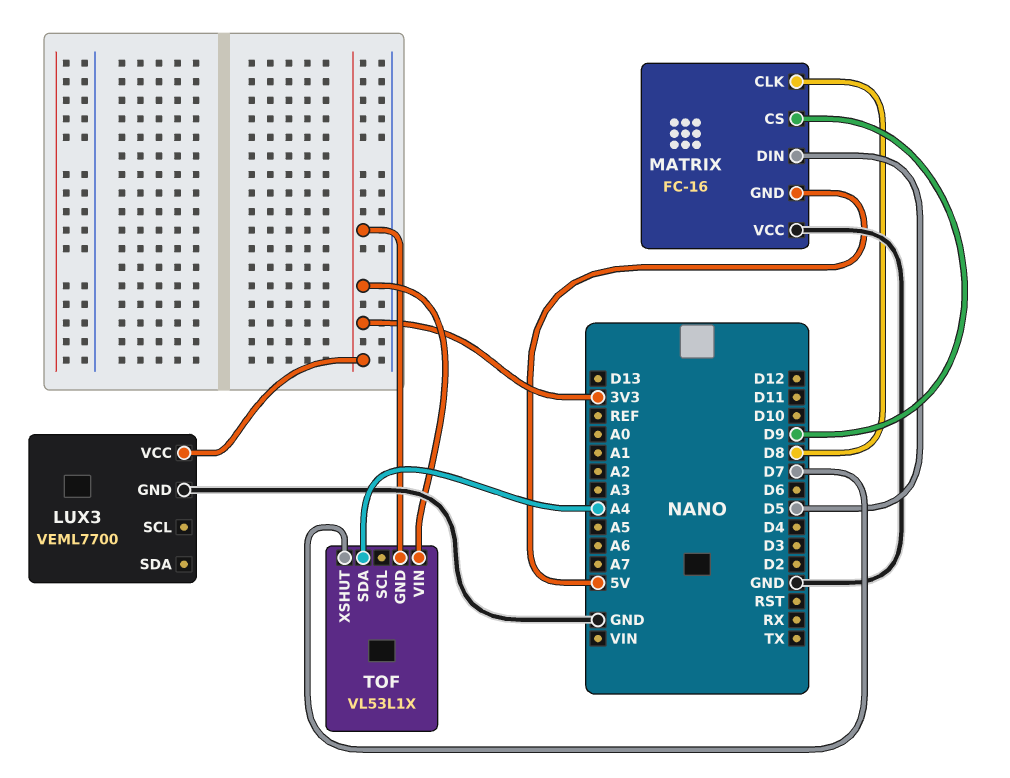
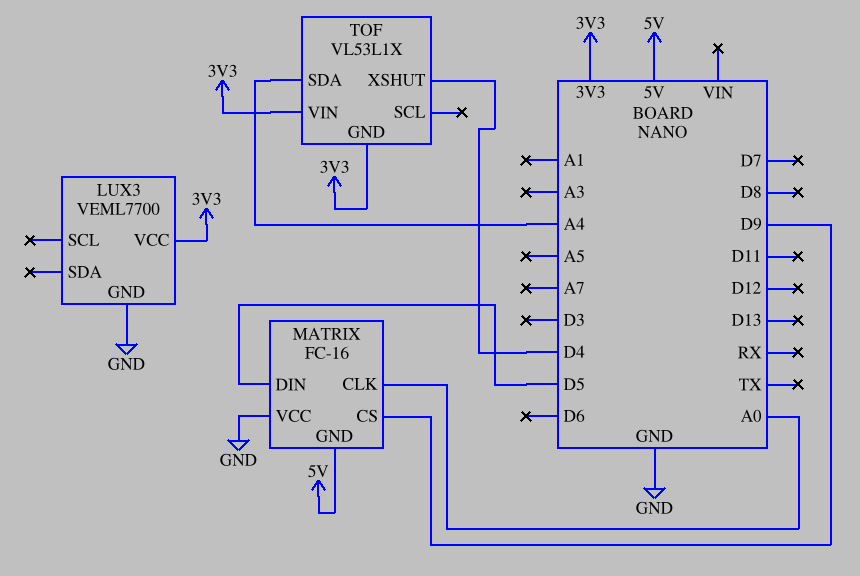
MATRIX pin CLK: D8 -> A0
TOF pin XSHUT: D7 -> D4

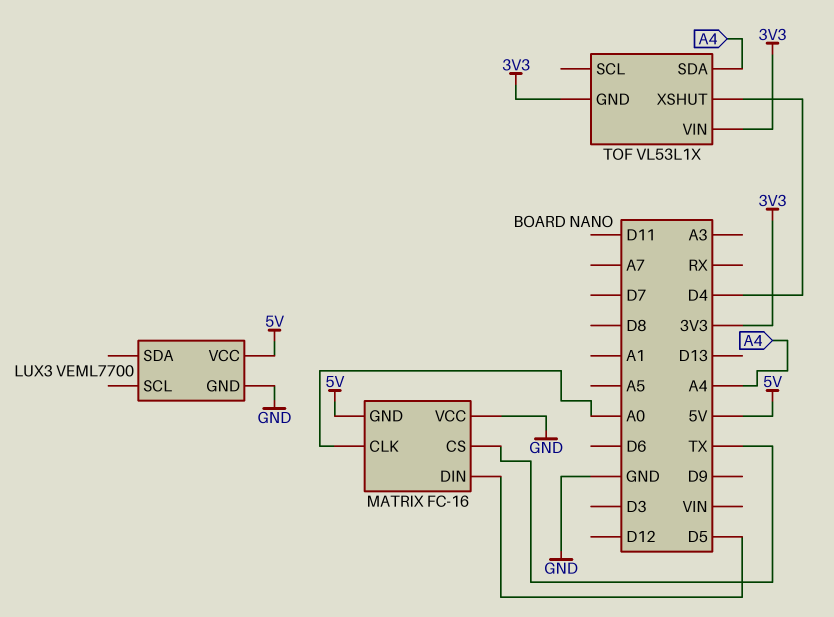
LUX3 pin VCC: 3V3 -> 5V
MATRIX pin CS: D9 -> TX

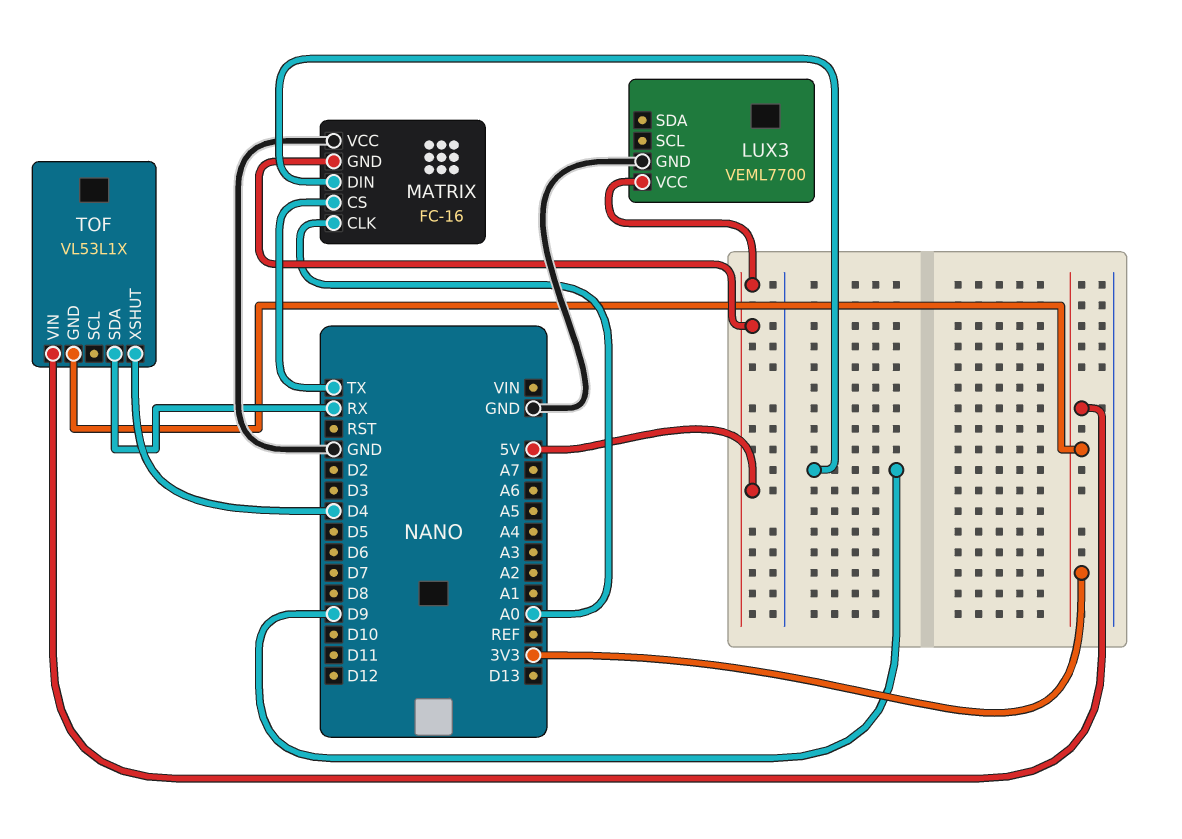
MATRIX pin DIN: D5 -> D9
TOF pin SDA: A4 -> RX

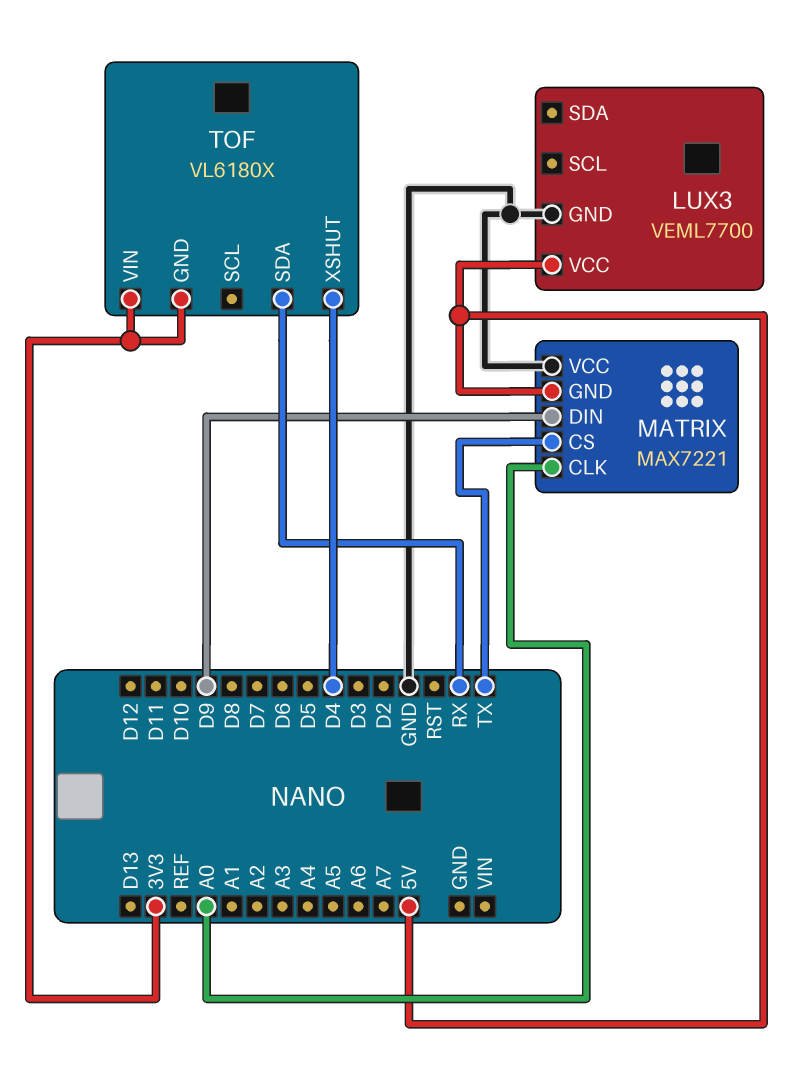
MATRIX: FC-16 -> MAX7221
TOF: VL53L1X -> VL6180X

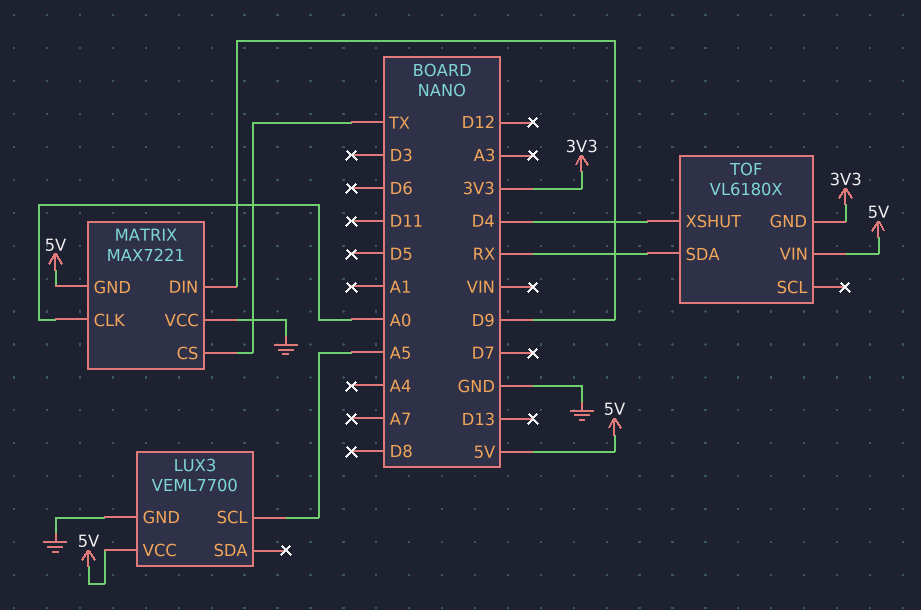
LUX3 pin SCL: none -> A5
TOF pin VIN: 3V3 -> 5V

